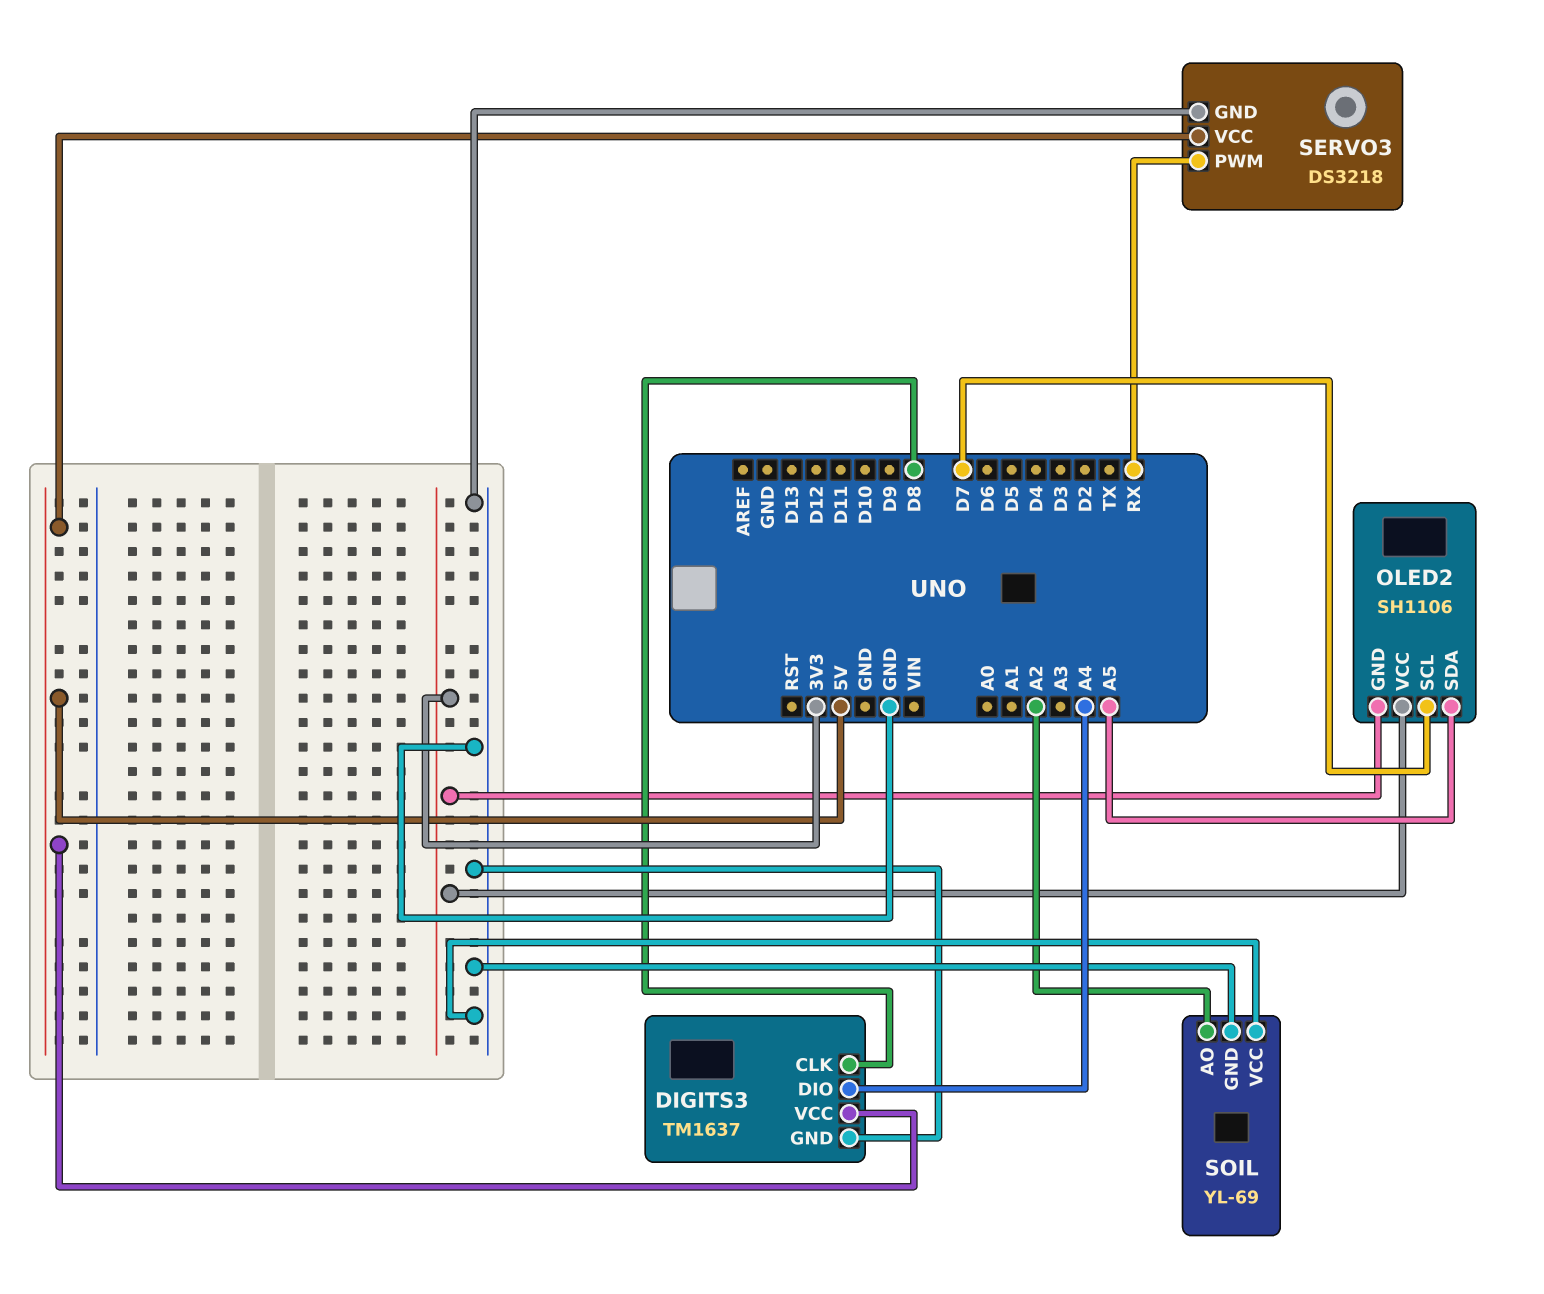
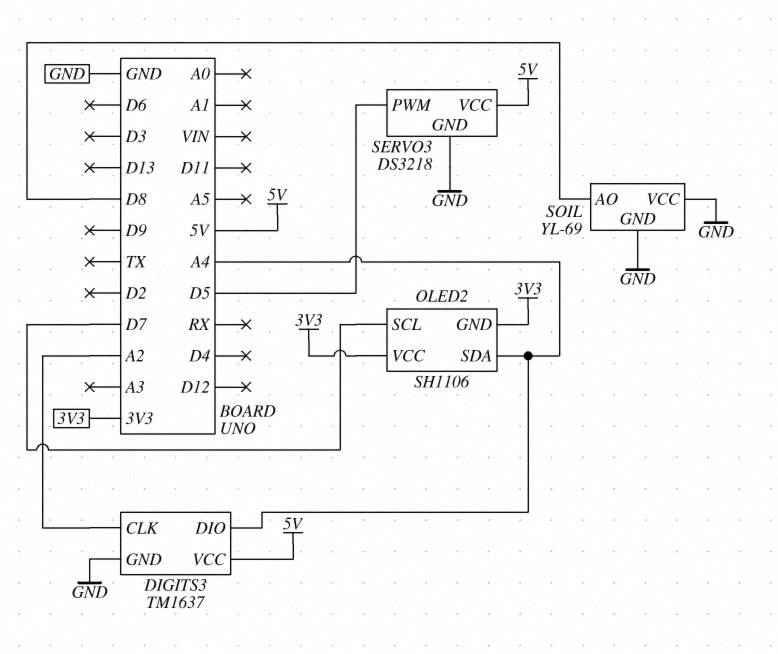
DIGITS3 pin CLK: D8 -> A2
OLED2 pin SDA: A5 -> A4
SERVO3 pin PWM: RX -> D5
SOIL pin AO: A2 -> D8

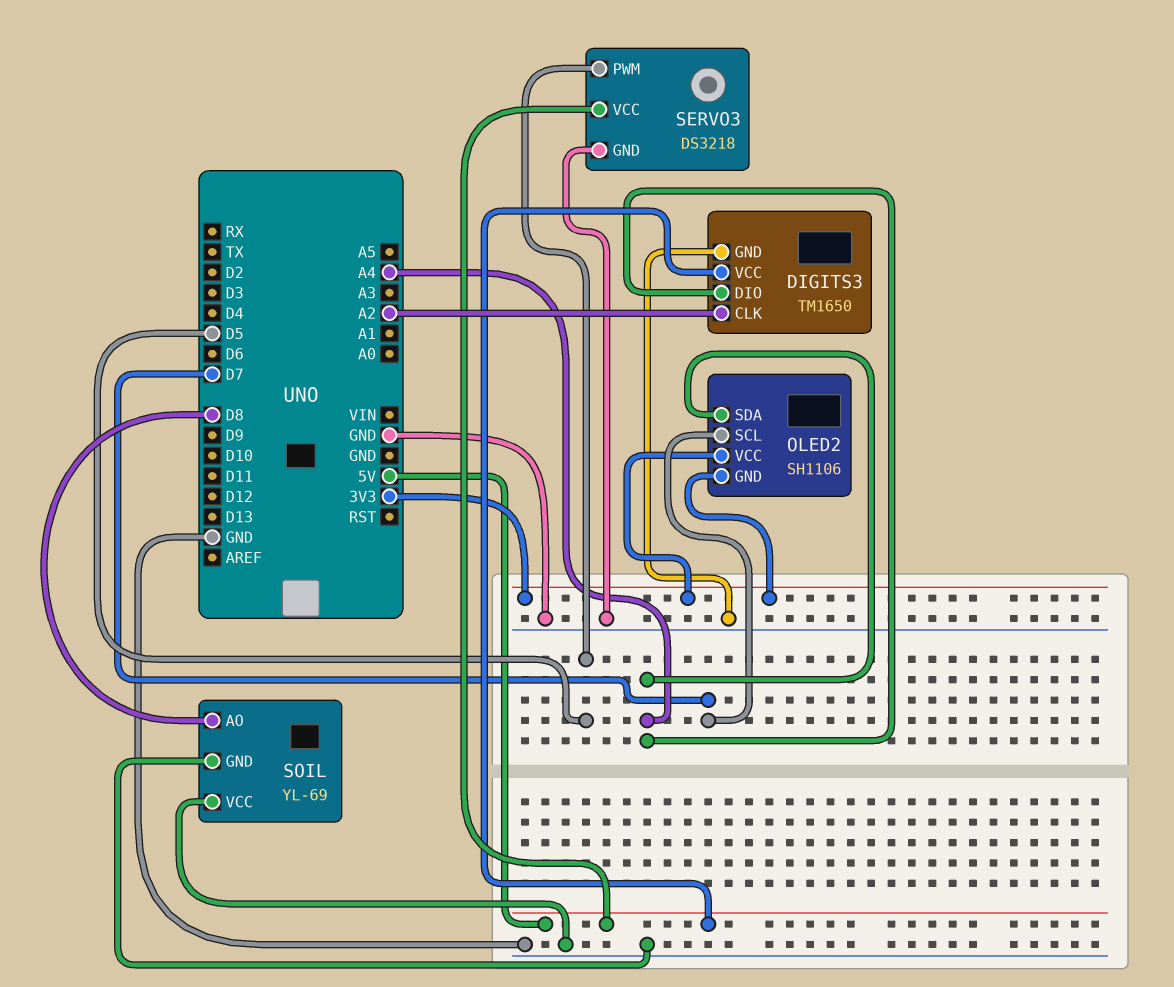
DIGITS3: TM1637 -> TM1650

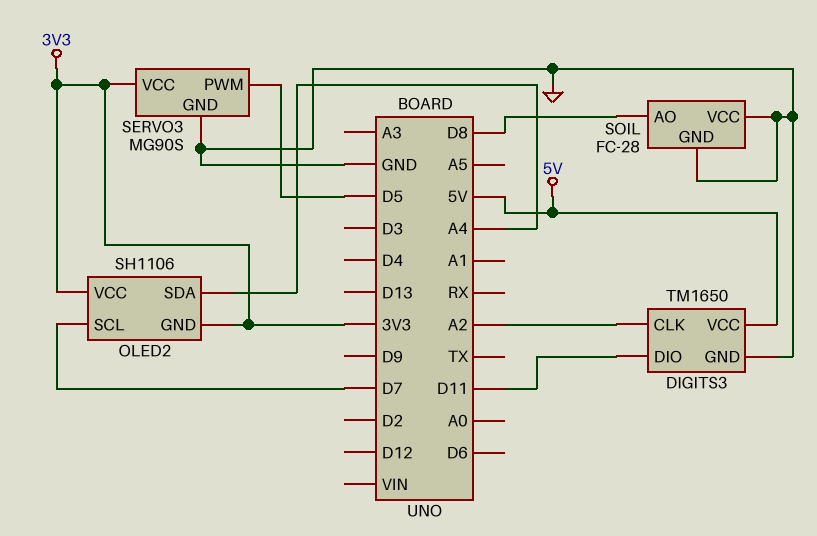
DIGITS3 pin DIO: A4 -> D11
SERVO3: DS3218 -> MG90S
SERVO3 pin VCC: 5V -> 3V3
SOIL: YL-69 -> FC-28

